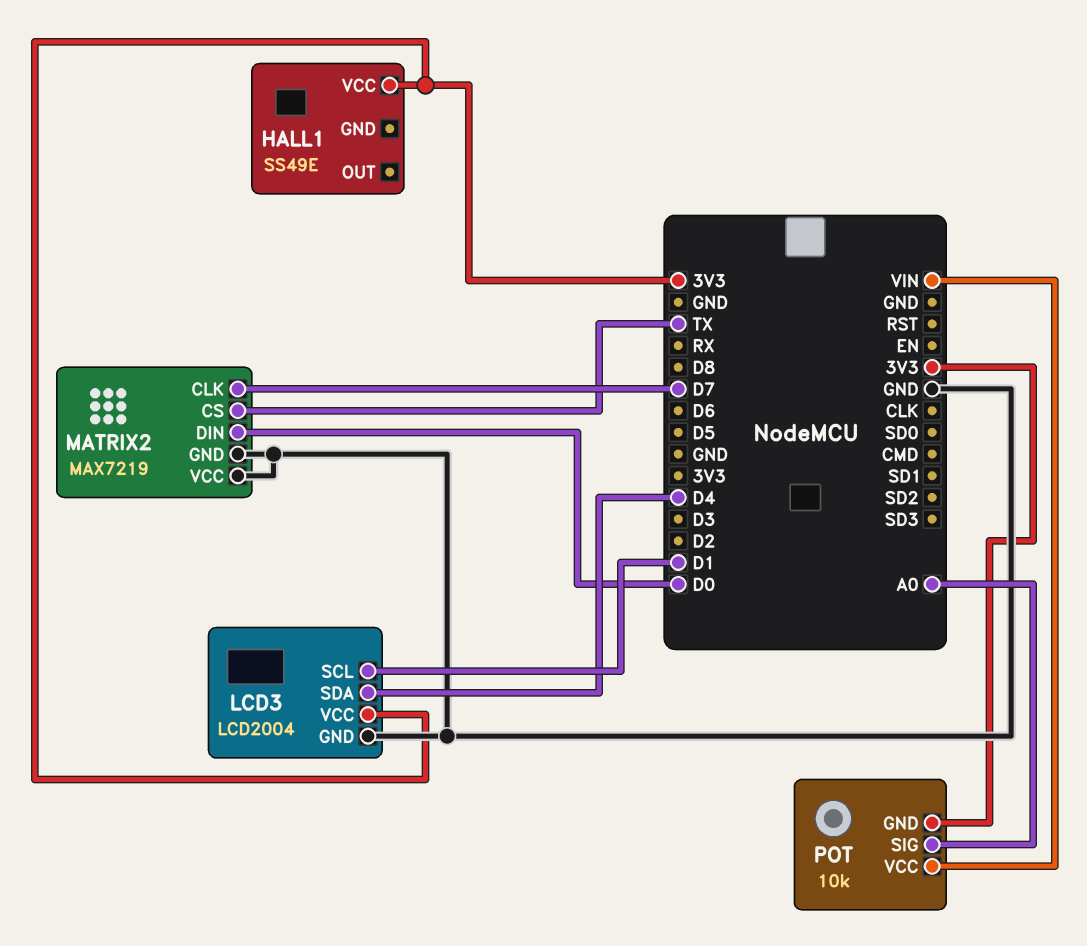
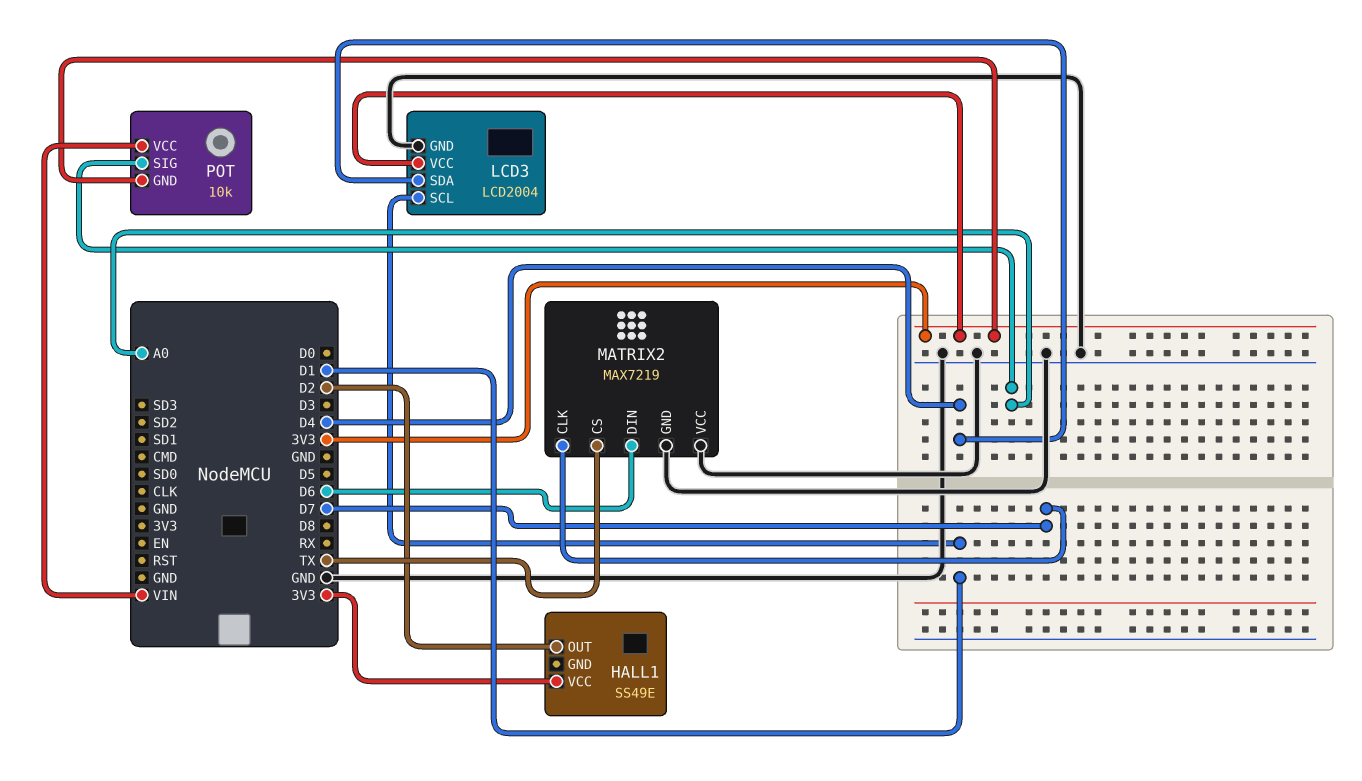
HALL1 pin OUT: none -> D2
MATRIX2 pin DIN: D0 -> D6

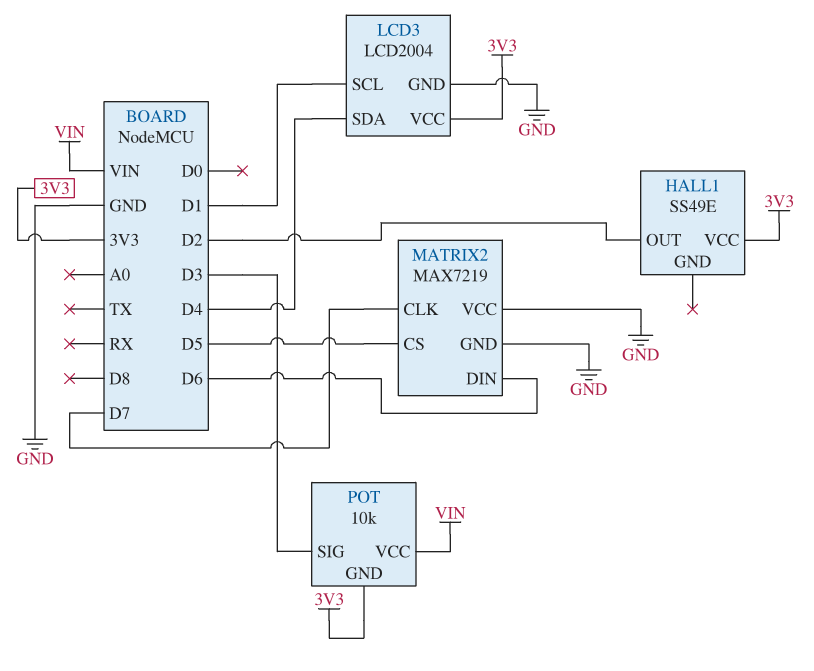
MATRIX2 pin CS: TX -> D5
POT pin SIG: A0 -> D3

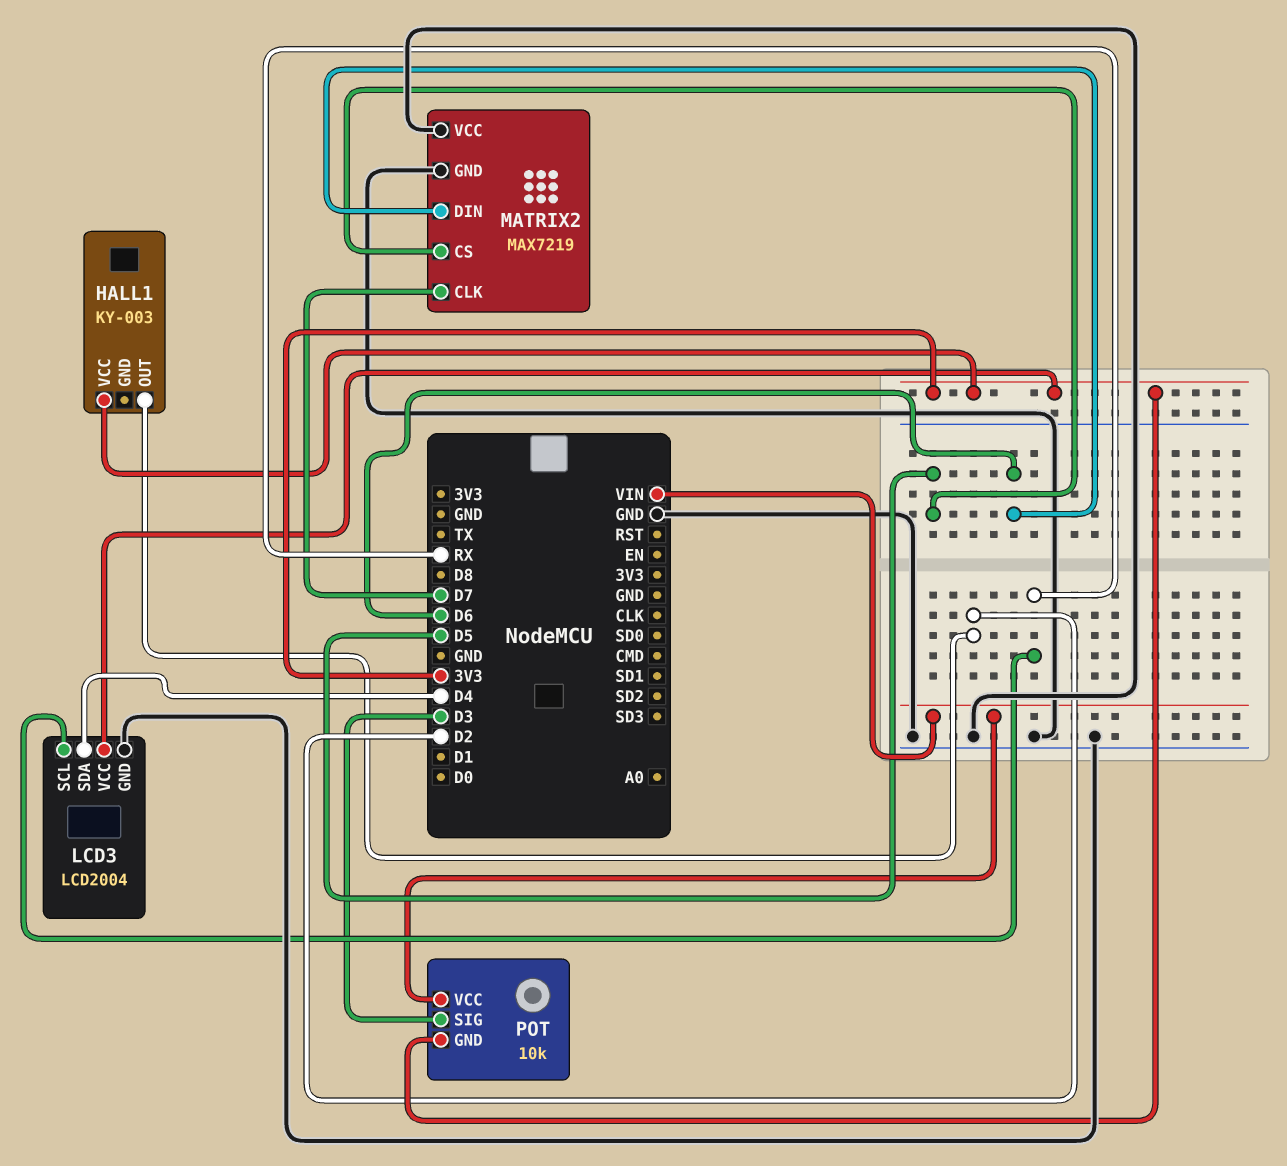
HALL1: SS49E -> KY-003
LCD3 pin SCL: D1 -> RX

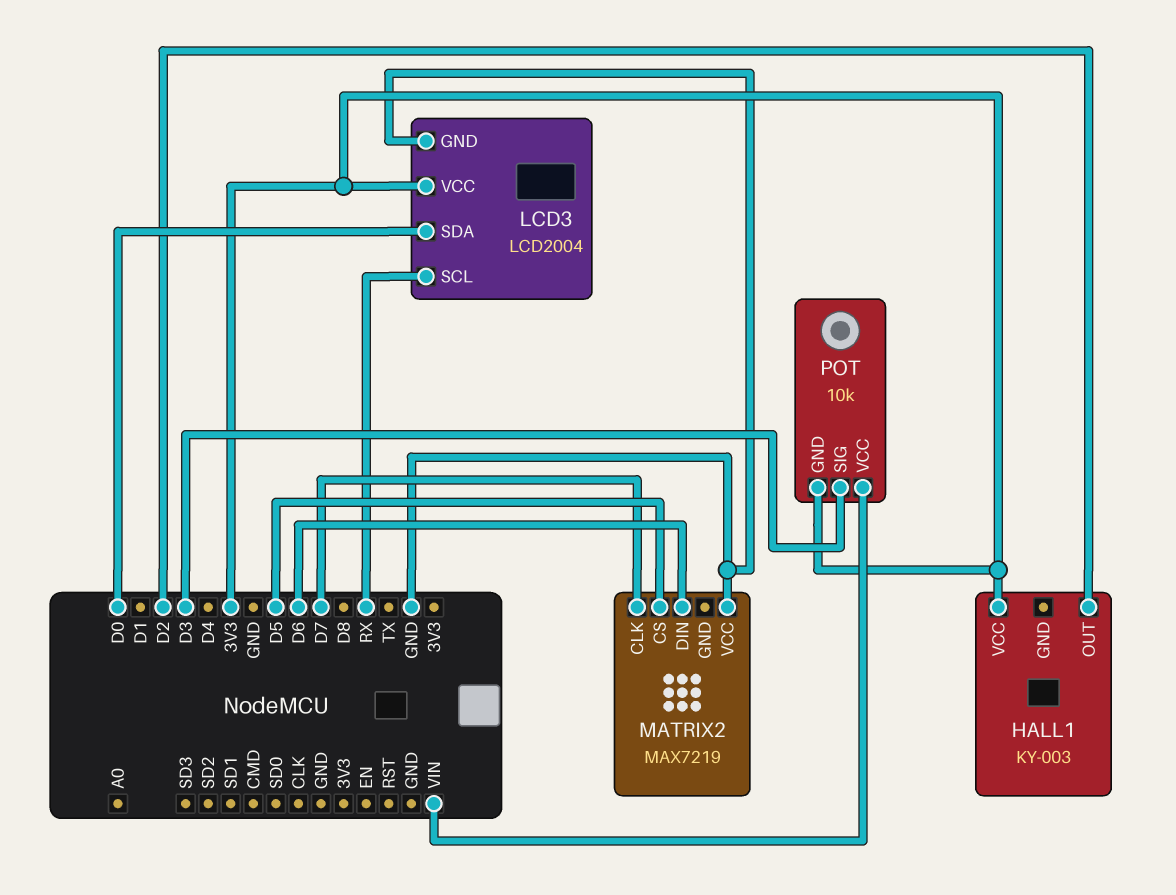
LCD3 pin SDA: D4 -> D0
MATRIX2 pin GND: GND -> none

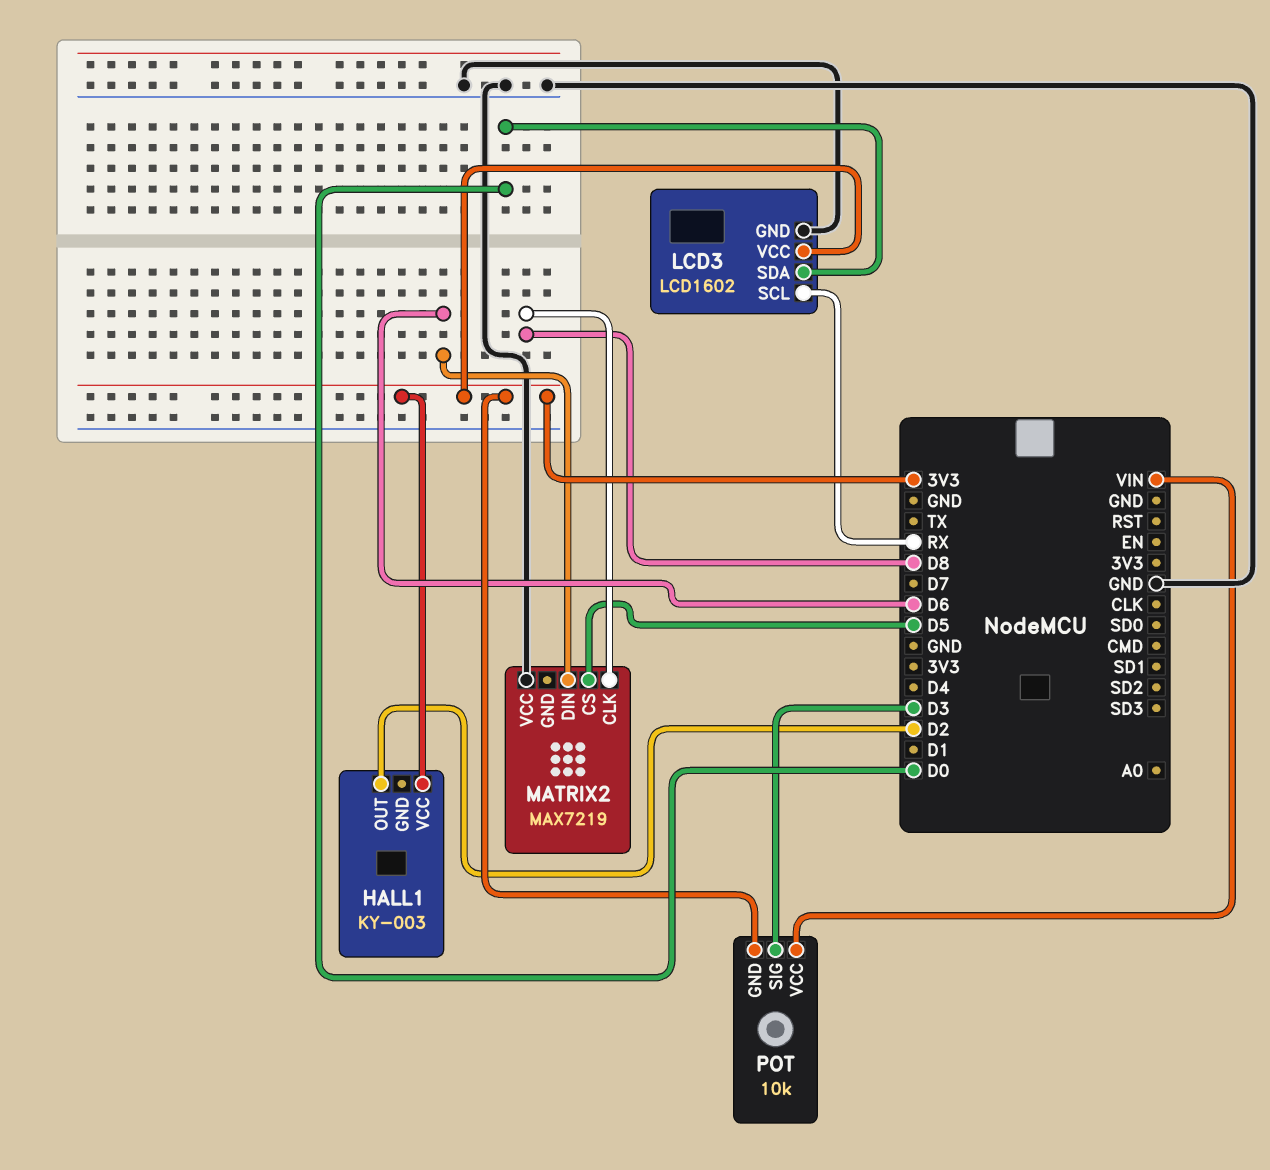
LCD3: LCD2004 -> LCD1602
MATRIX2 pin CLK: D7 -> D8

